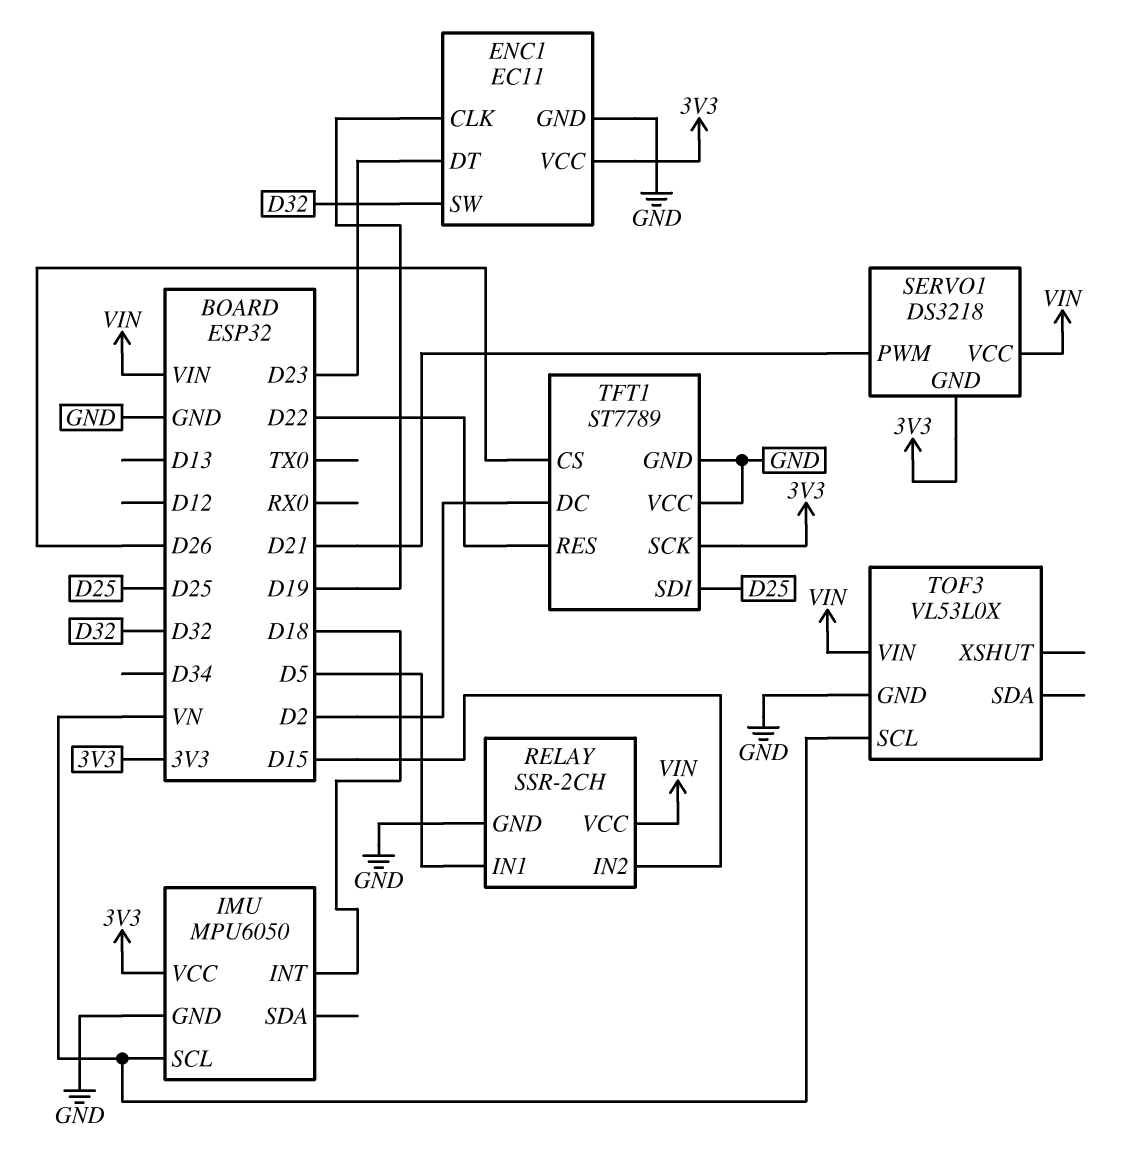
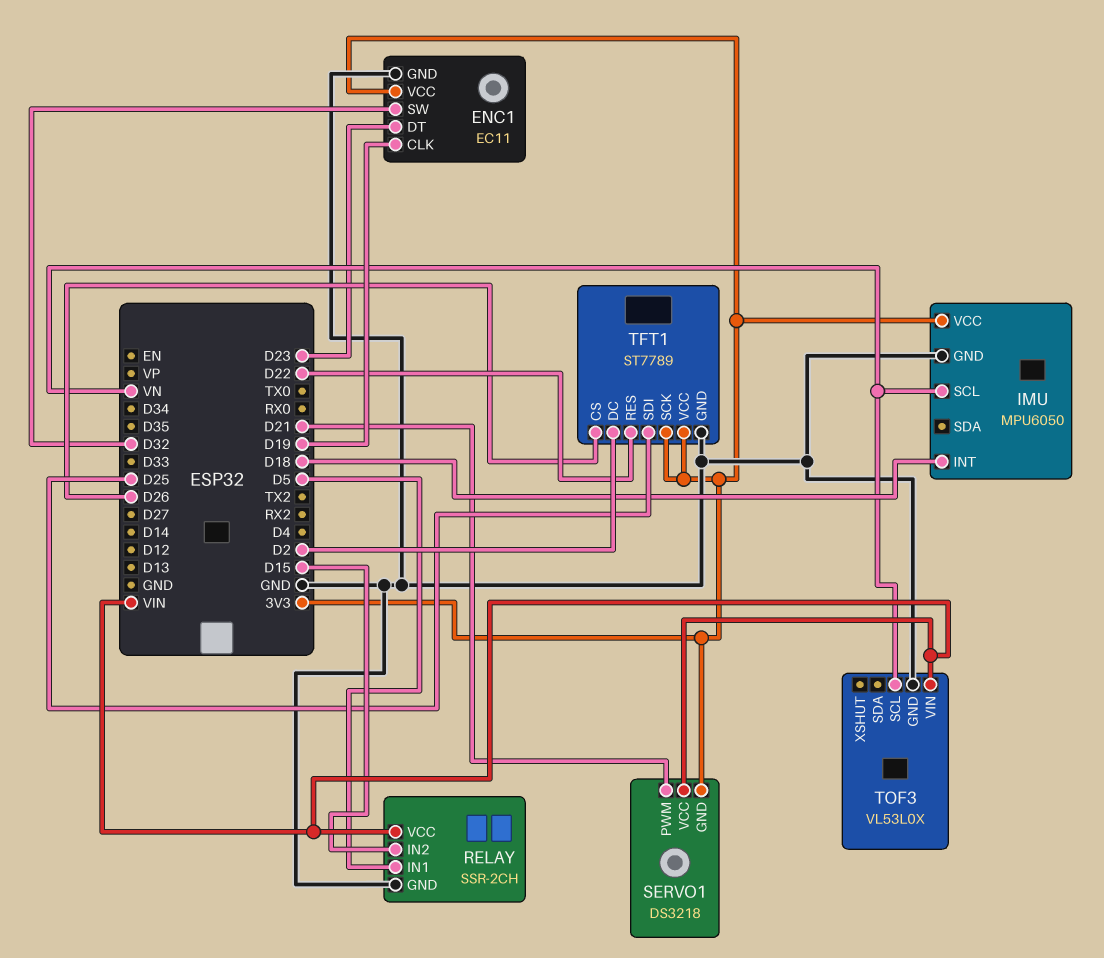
TFT1 pin VCC: GND -> 3V3

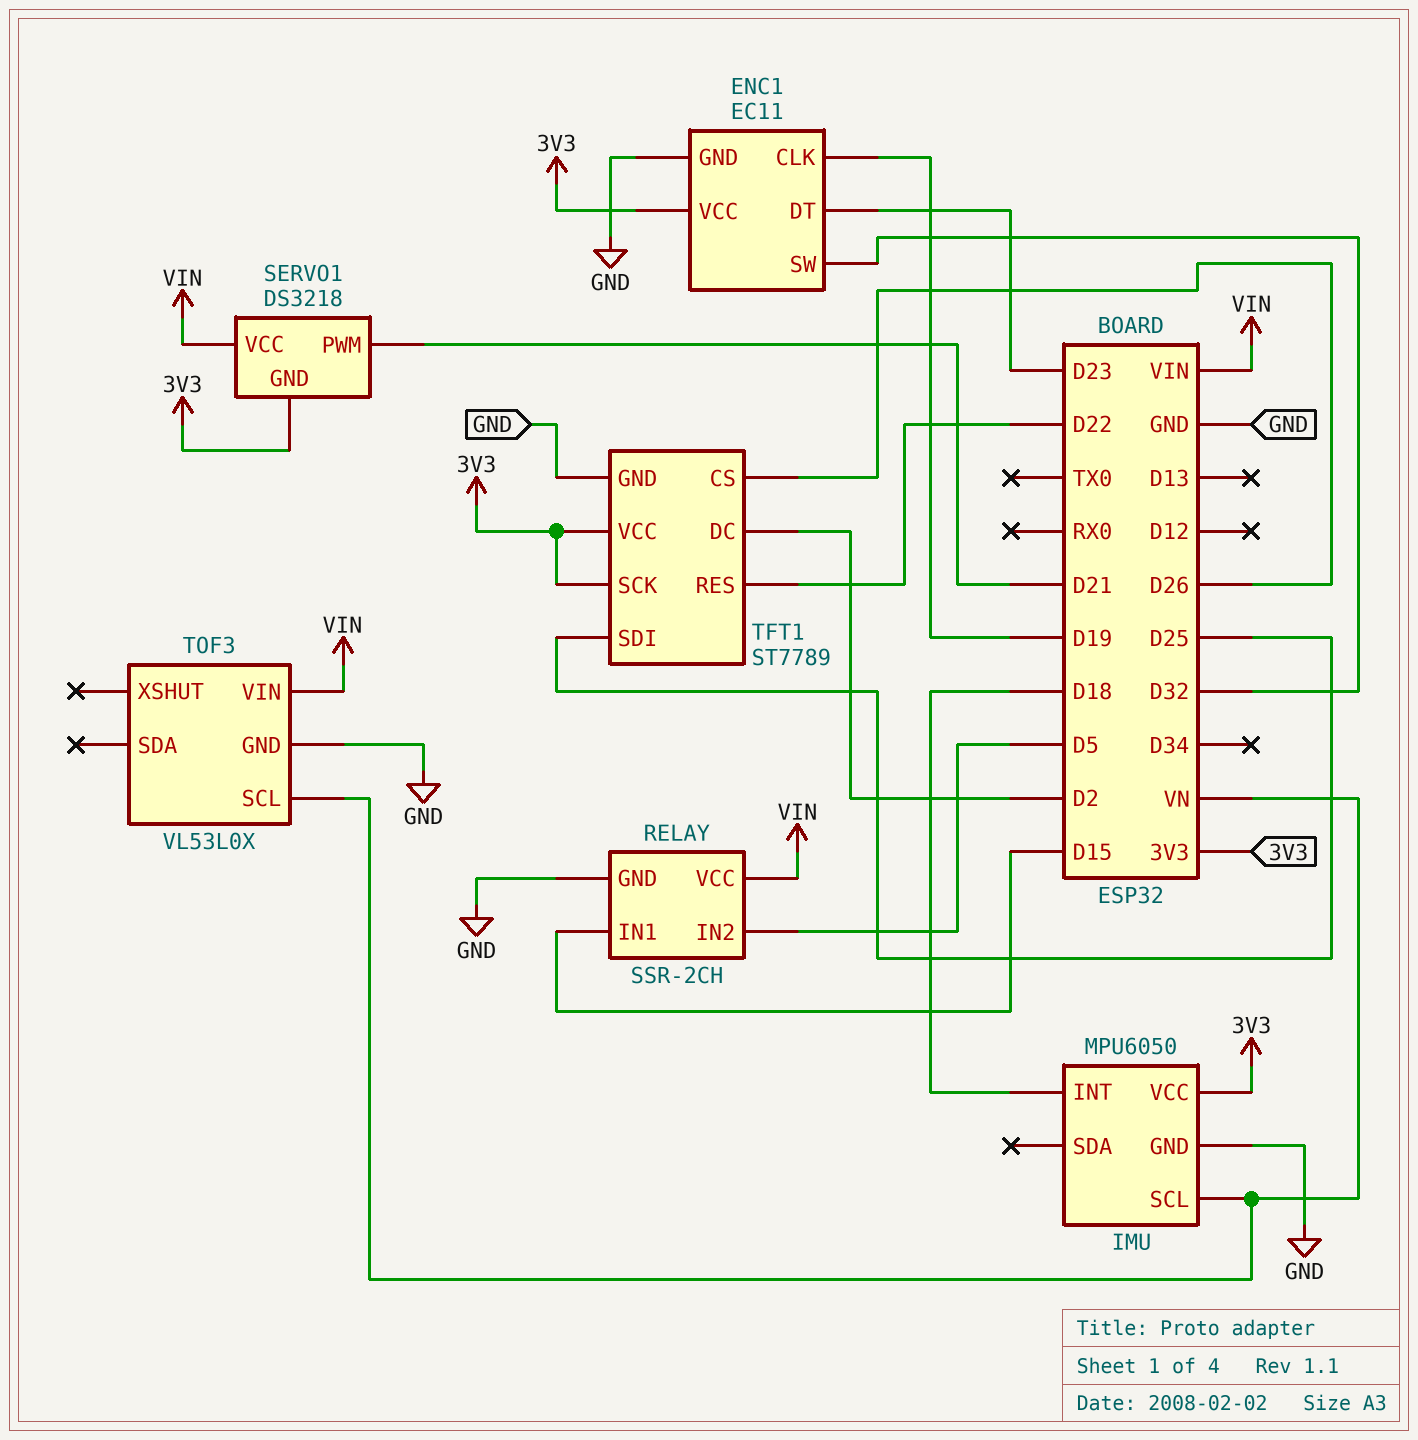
RELAY pin IN1: D5 -> D15
RELAY pin IN2: D15 -> D5

